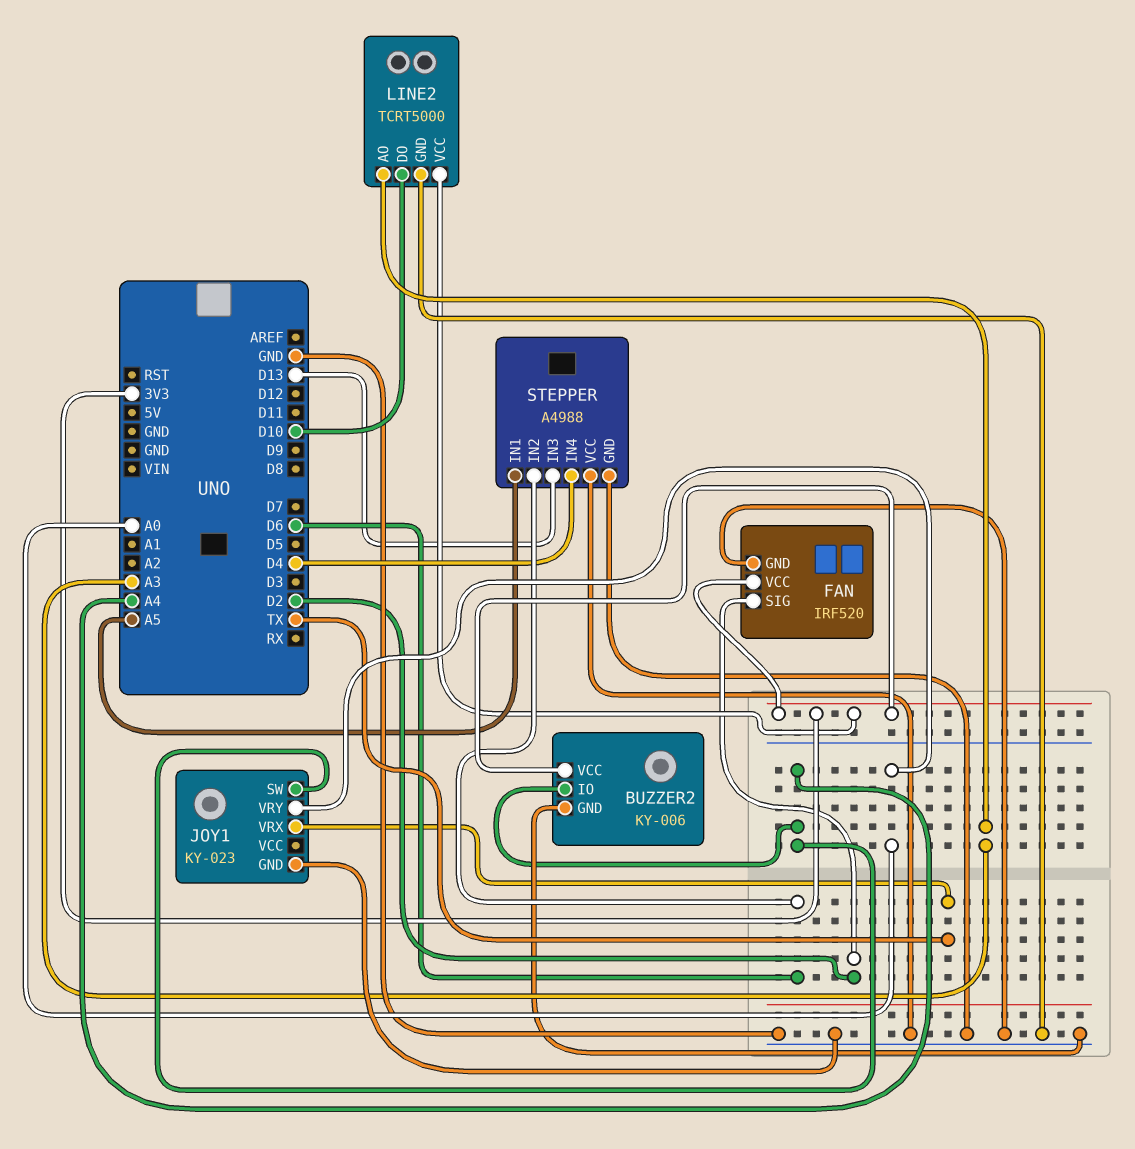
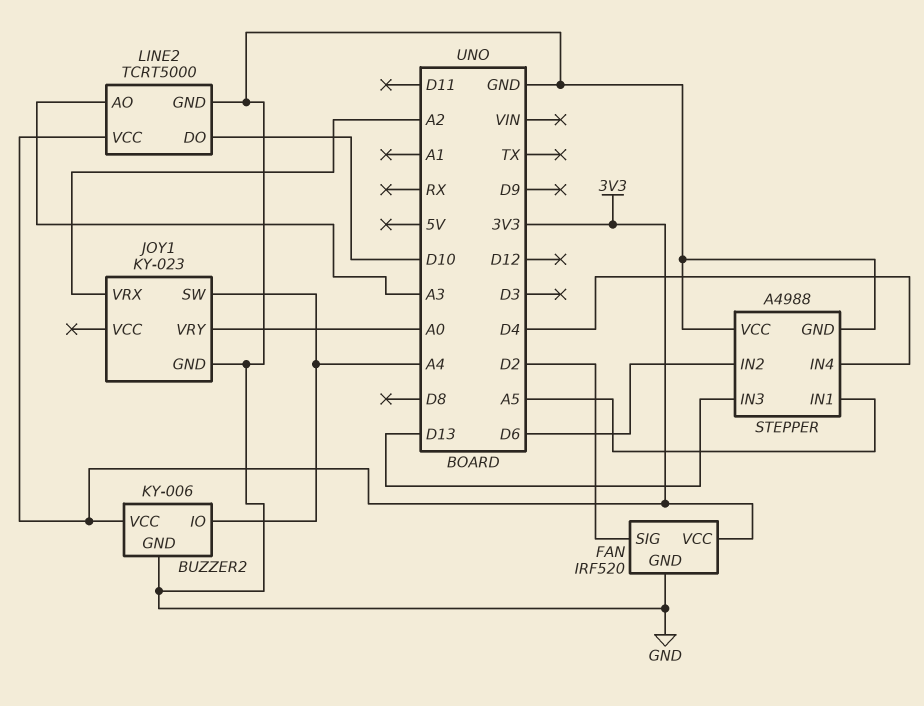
JOY1 pin VRX: TX -> A2

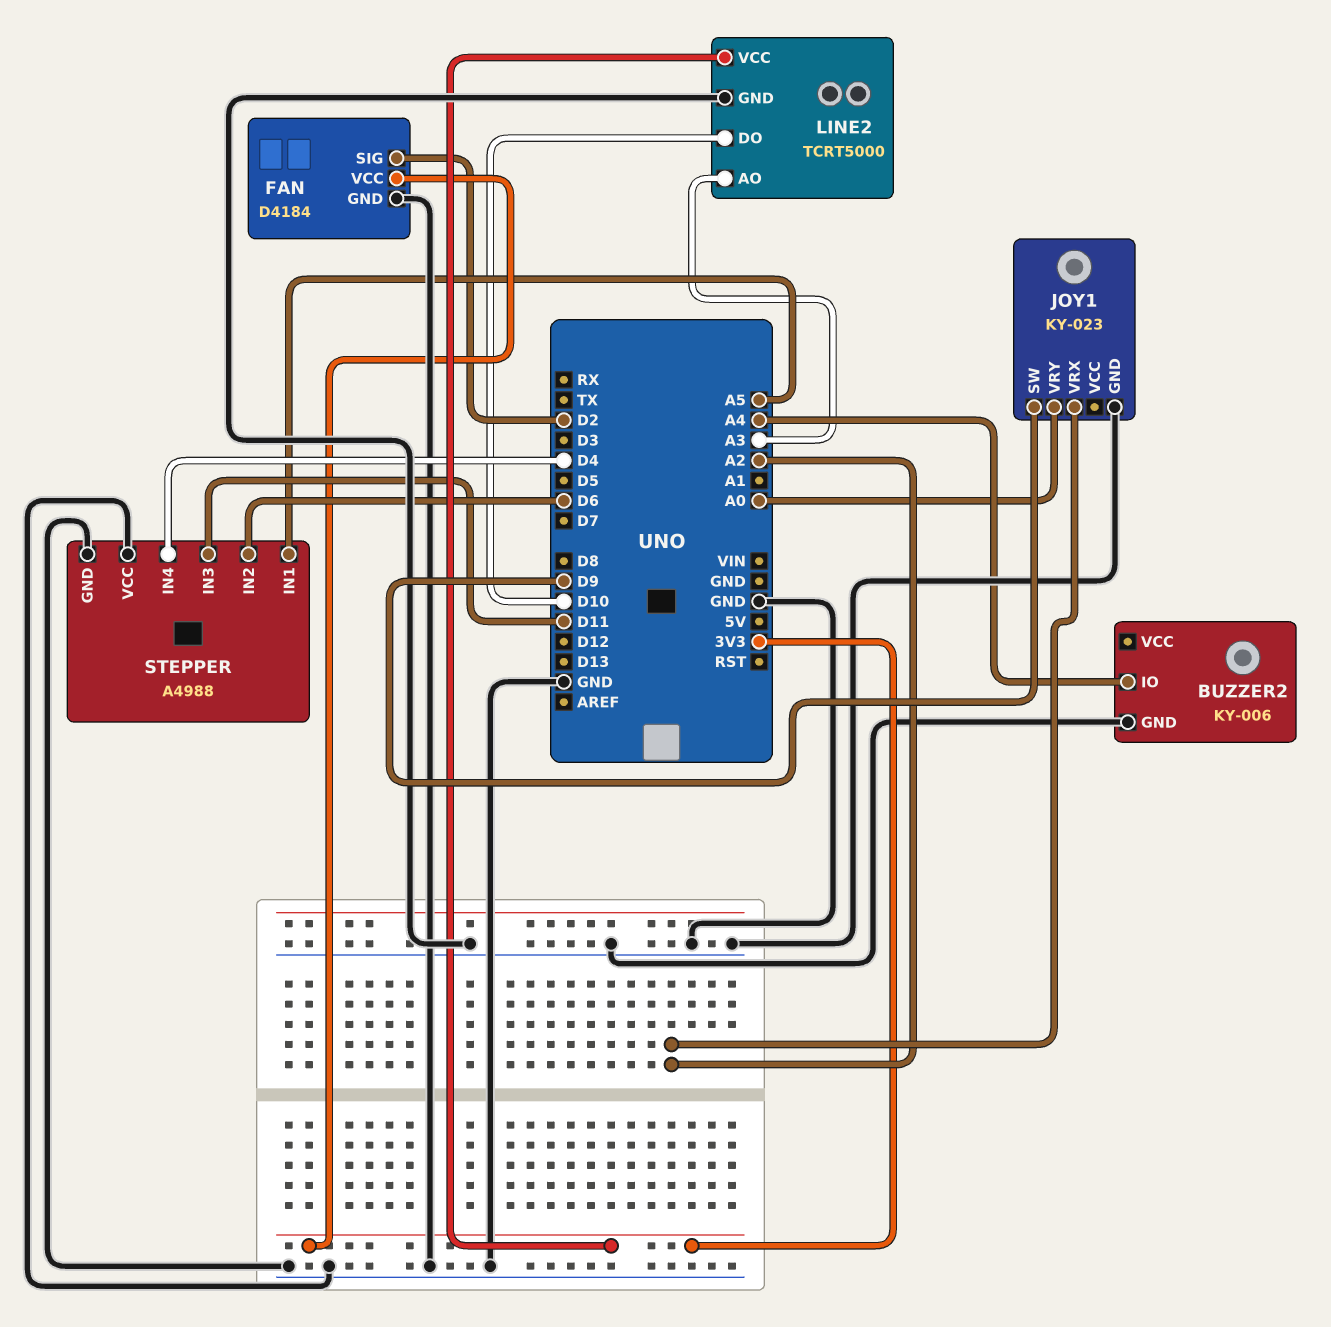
BUZZER2 pin VCC: 3V3 -> none
FAN: IRF520 -> D4184
JOY1 pin SW: A4 -> D9
STEPPER pin IN3: D13 -> D11

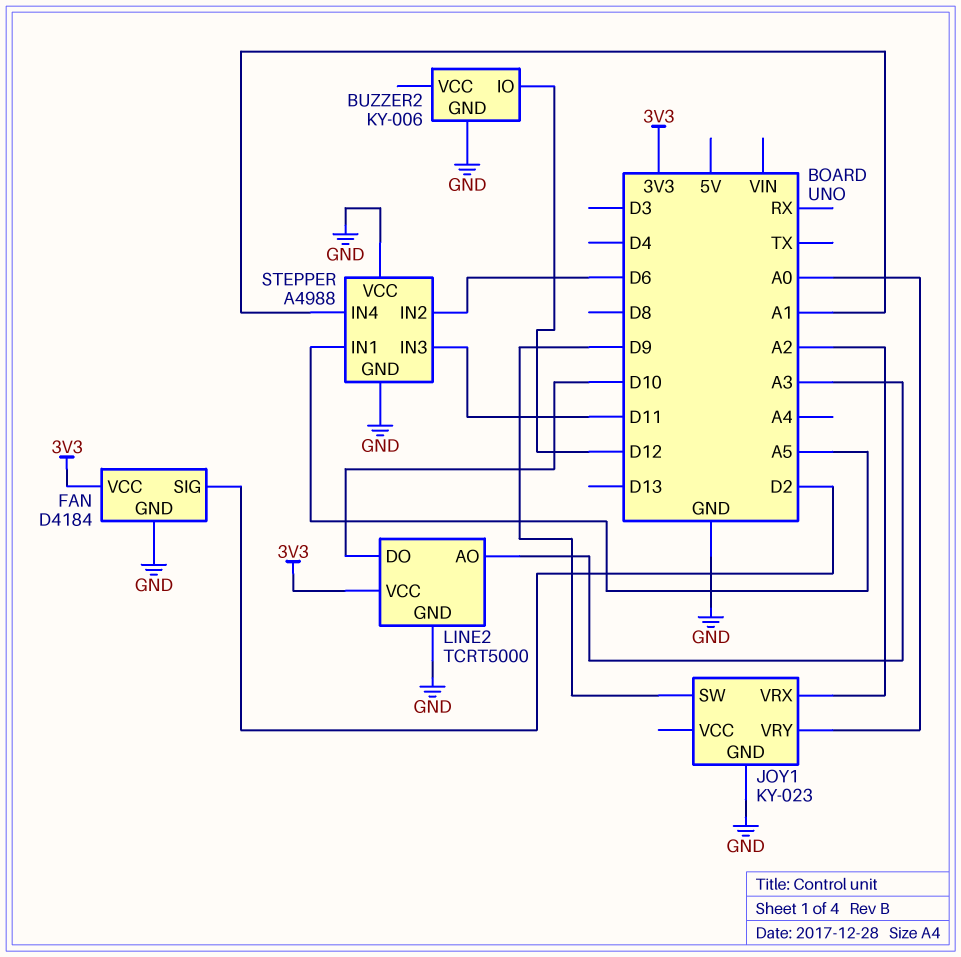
BUZZER2 pin IO: A4 -> D12
STEPPER pin IN4: D4 -> A1

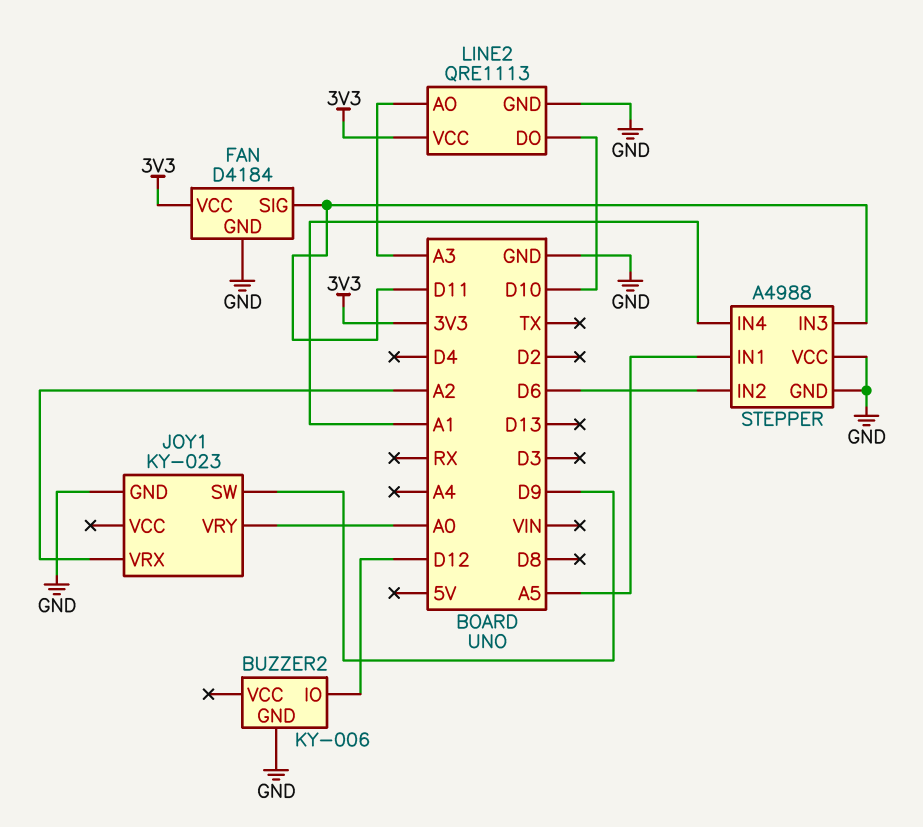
FAN pin SIG: D2 -> D11
LINE2: TCRT5000 -> QRE1113

